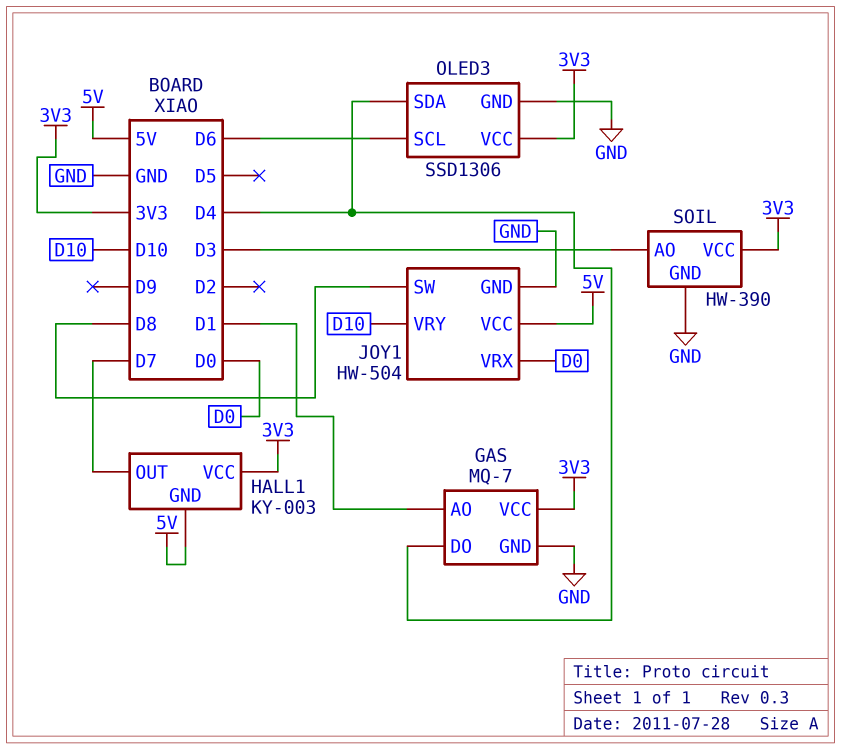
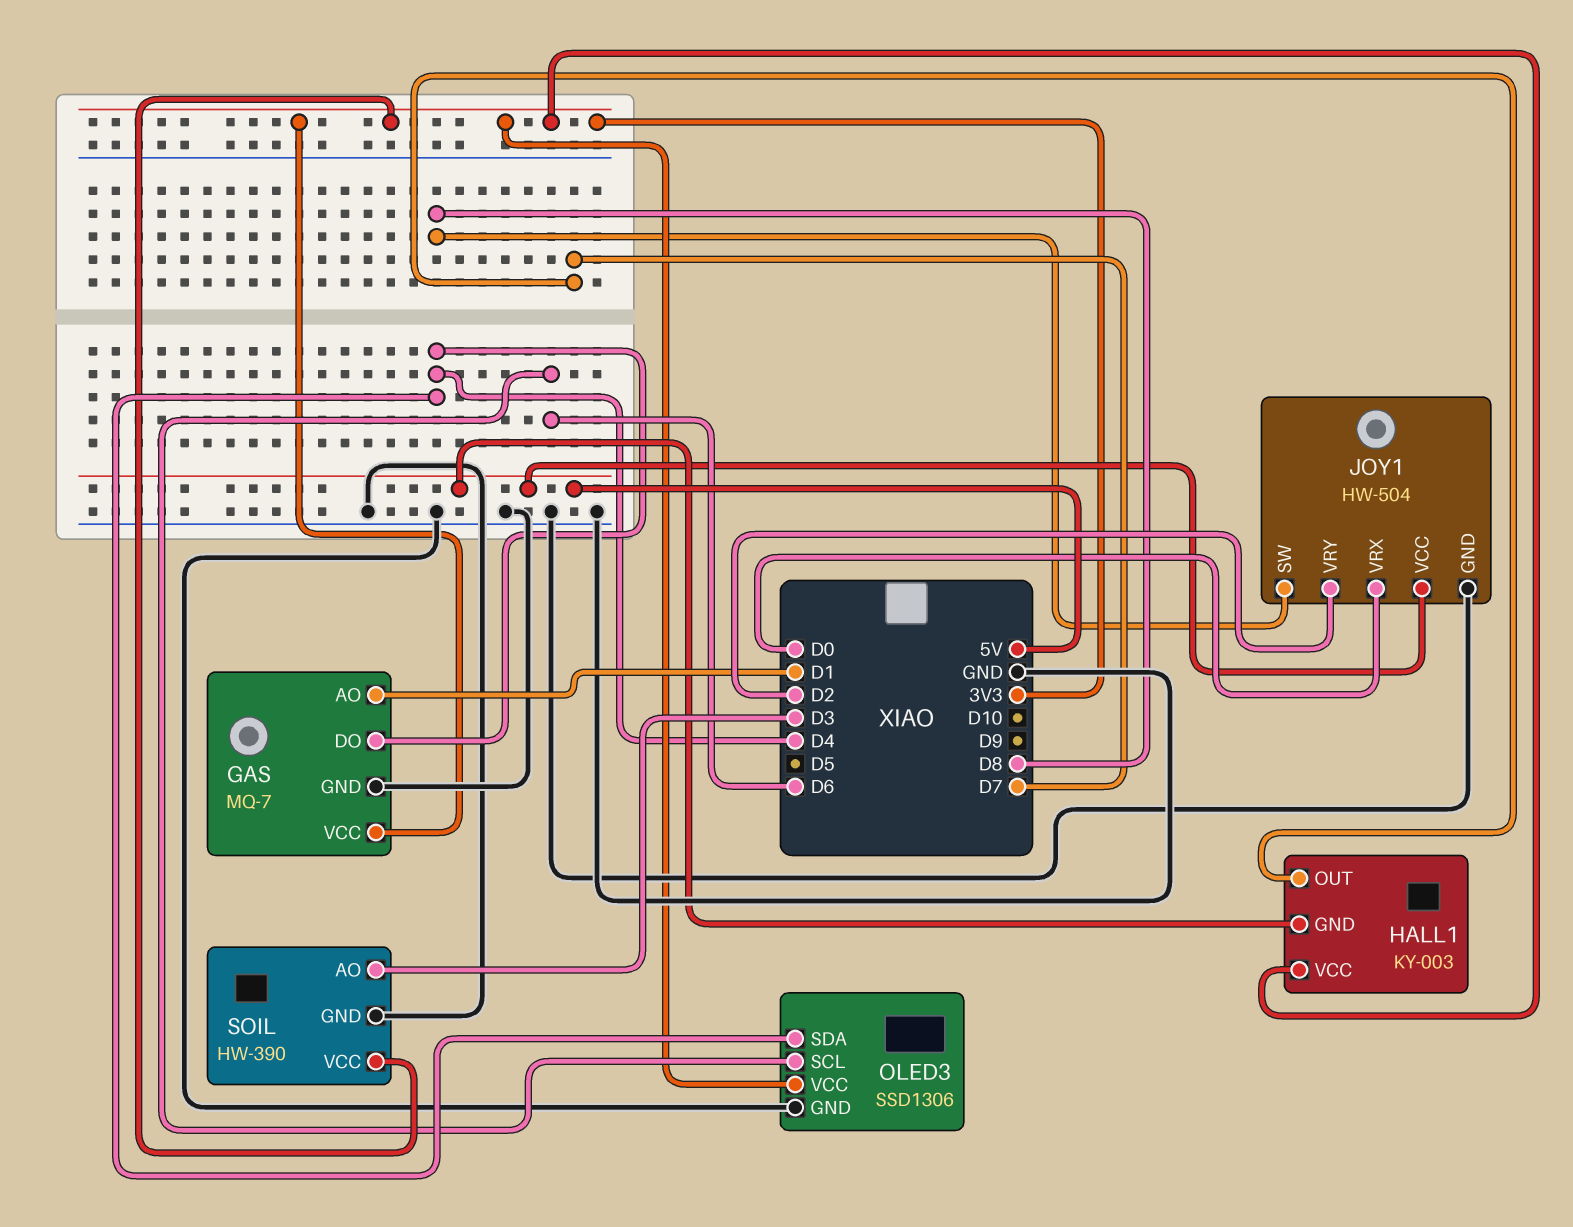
JOY1 pin VRY: D10 -> D2

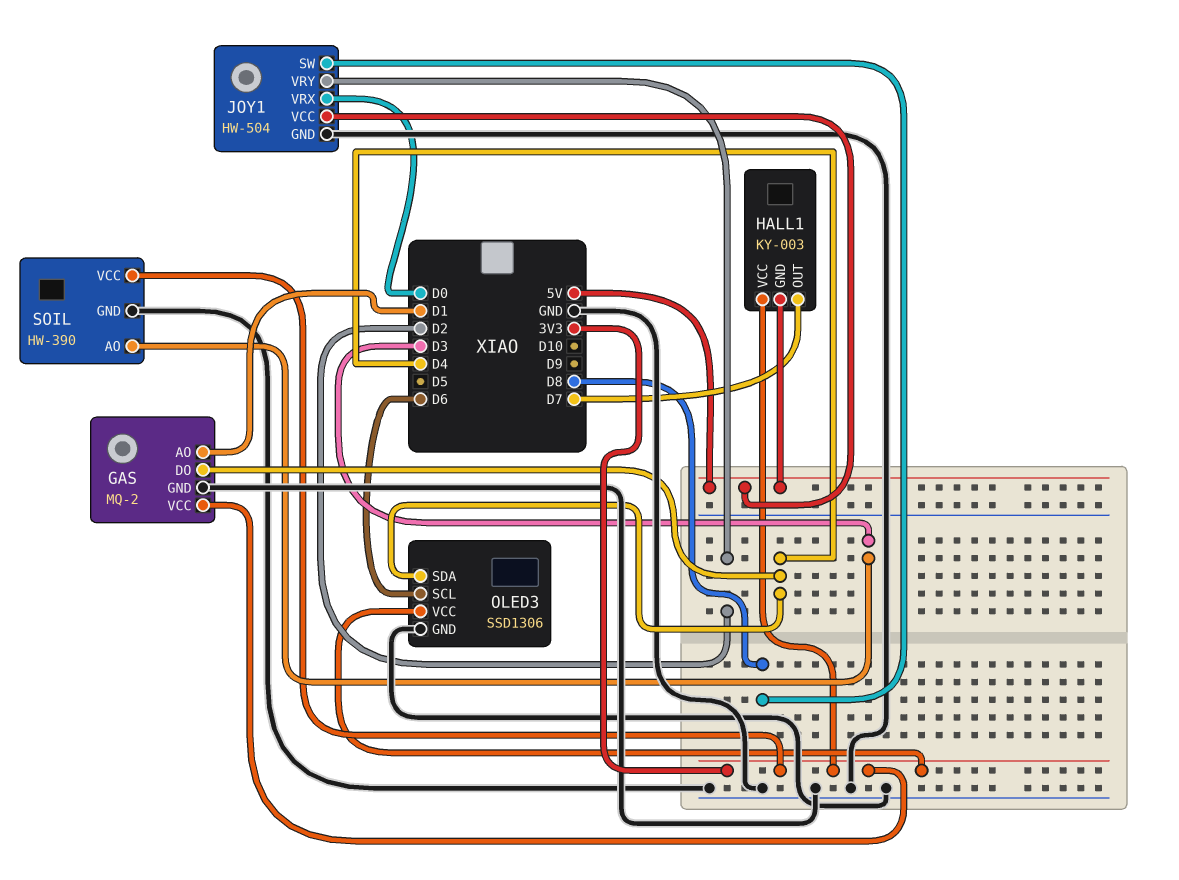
GAS: MQ-7 -> MQ-2

